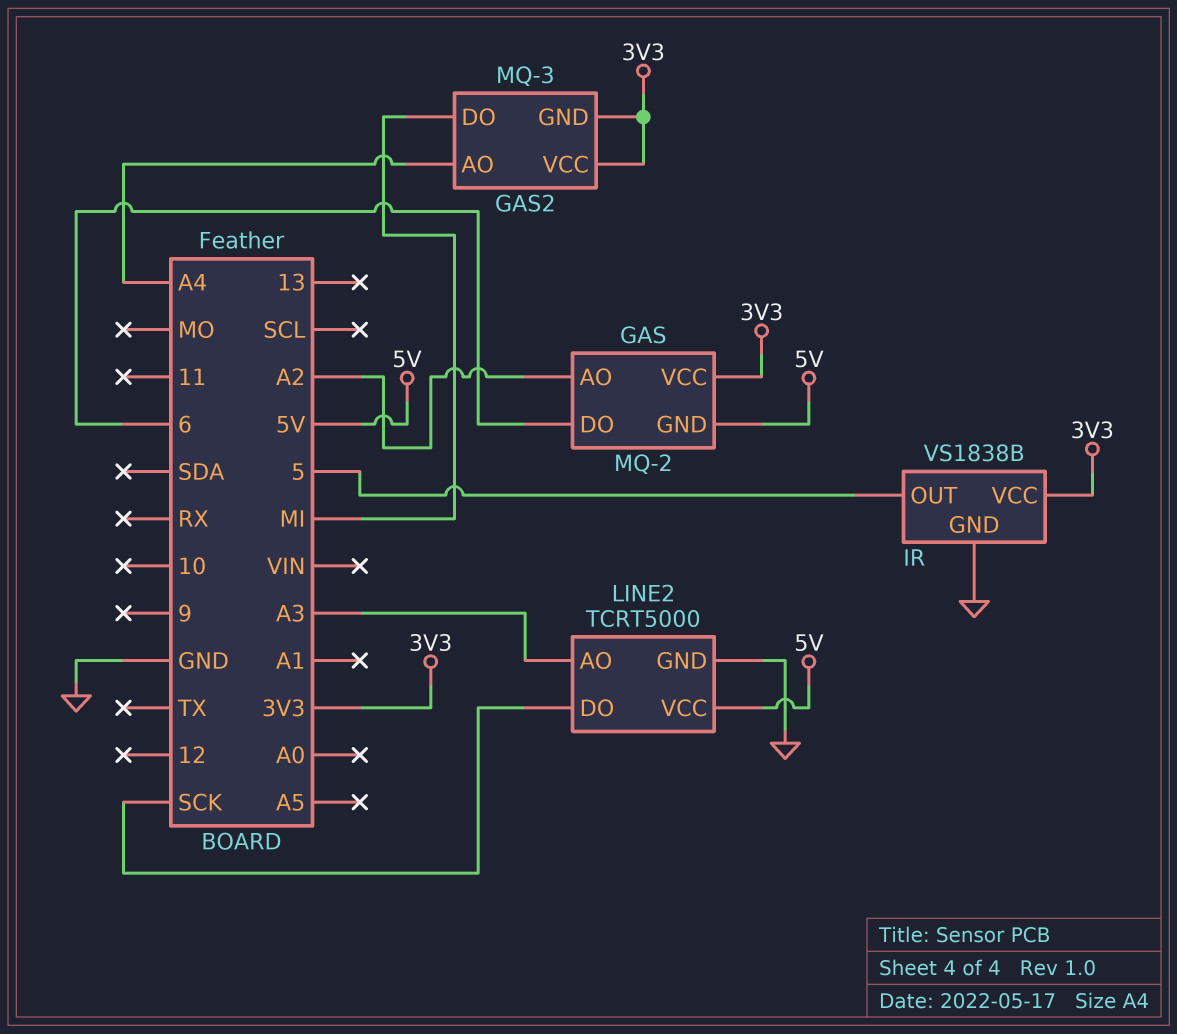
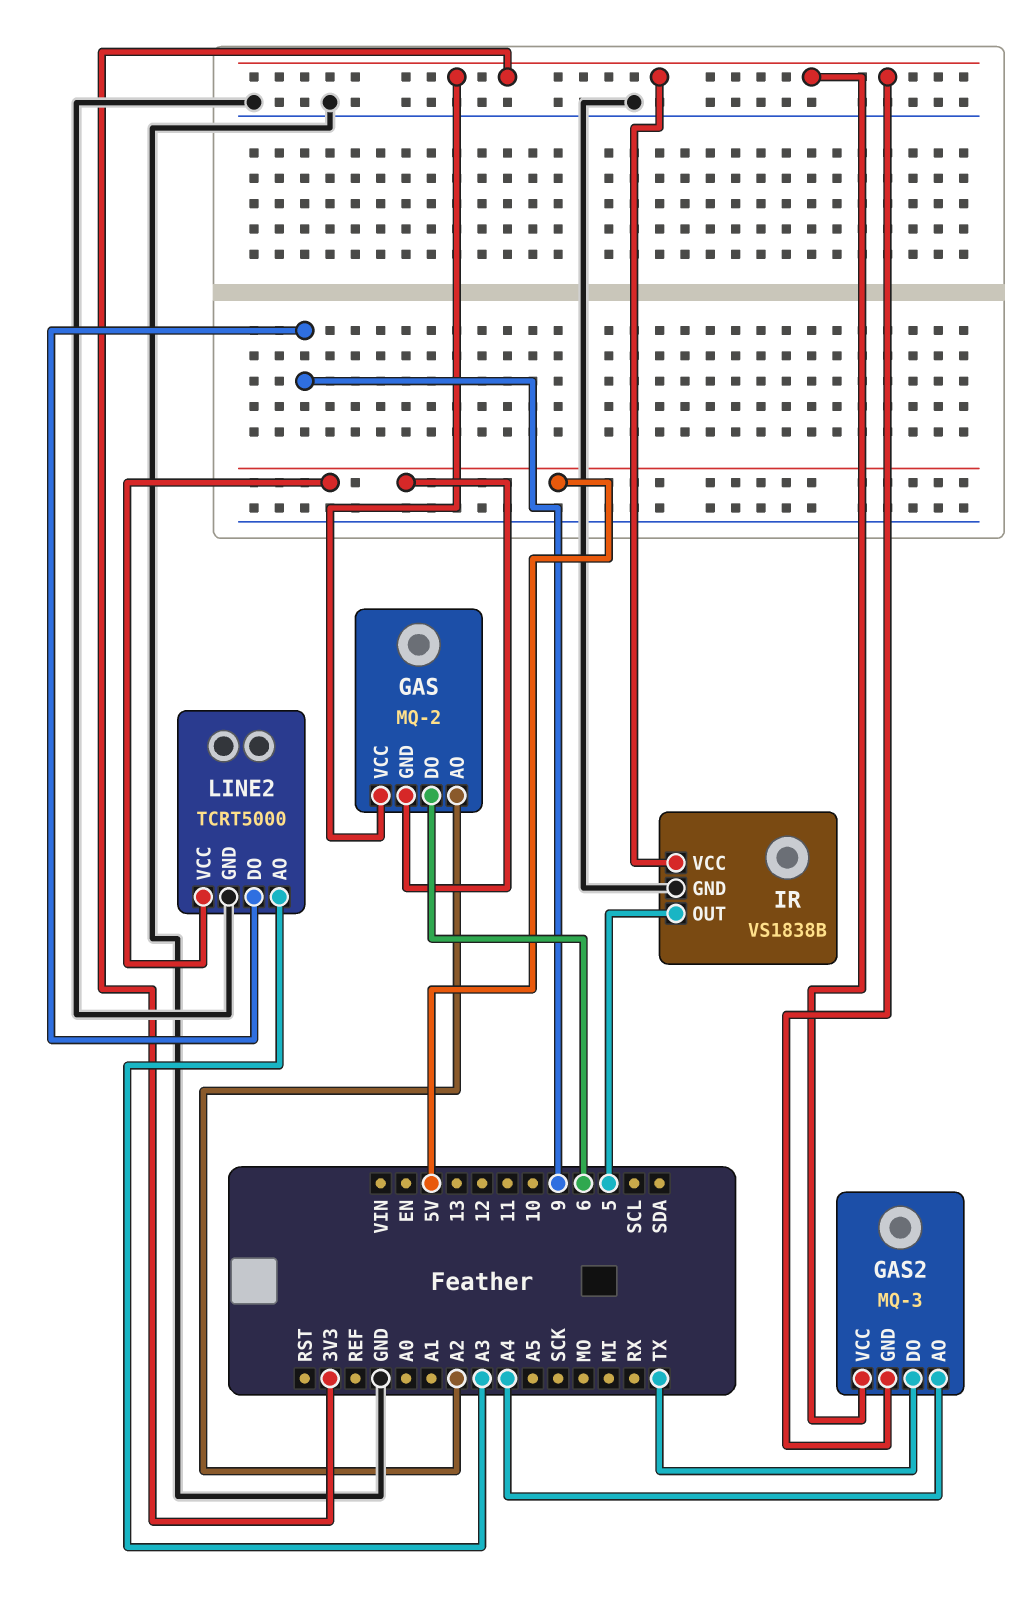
GAS2 pin DO: MI -> TX
LINE2 pin DO: SCK -> 9

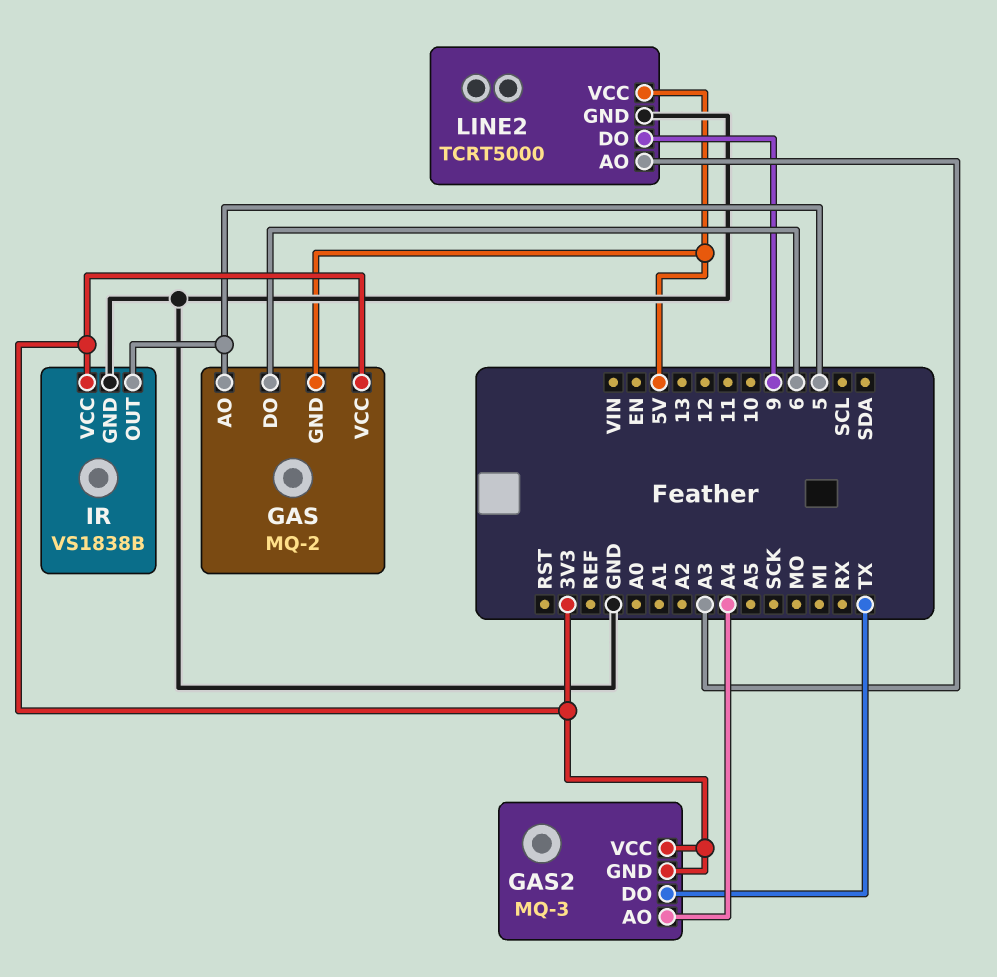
GAS pin AO: A2 -> 5

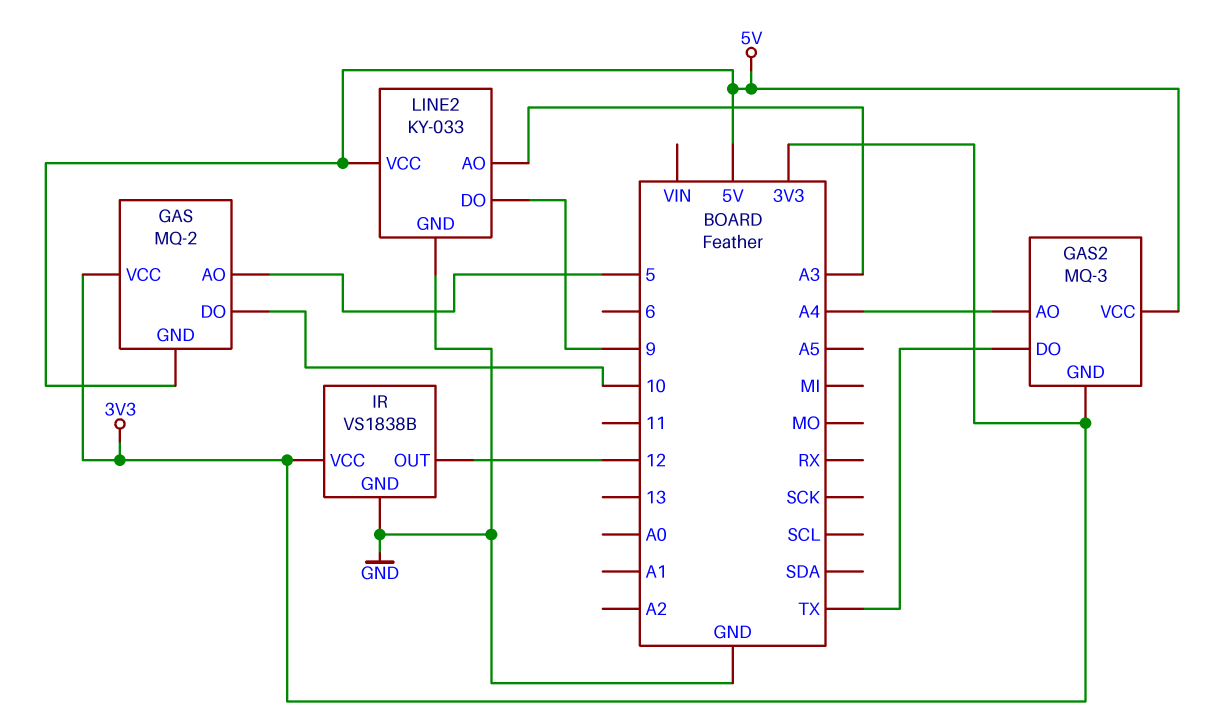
GAS pin DO: 6 -> 10
GAS2 pin VCC: 3V3 -> 5V
IR pin OUT: 5 -> 12
LINE2: TCRT5000 -> KY-033

